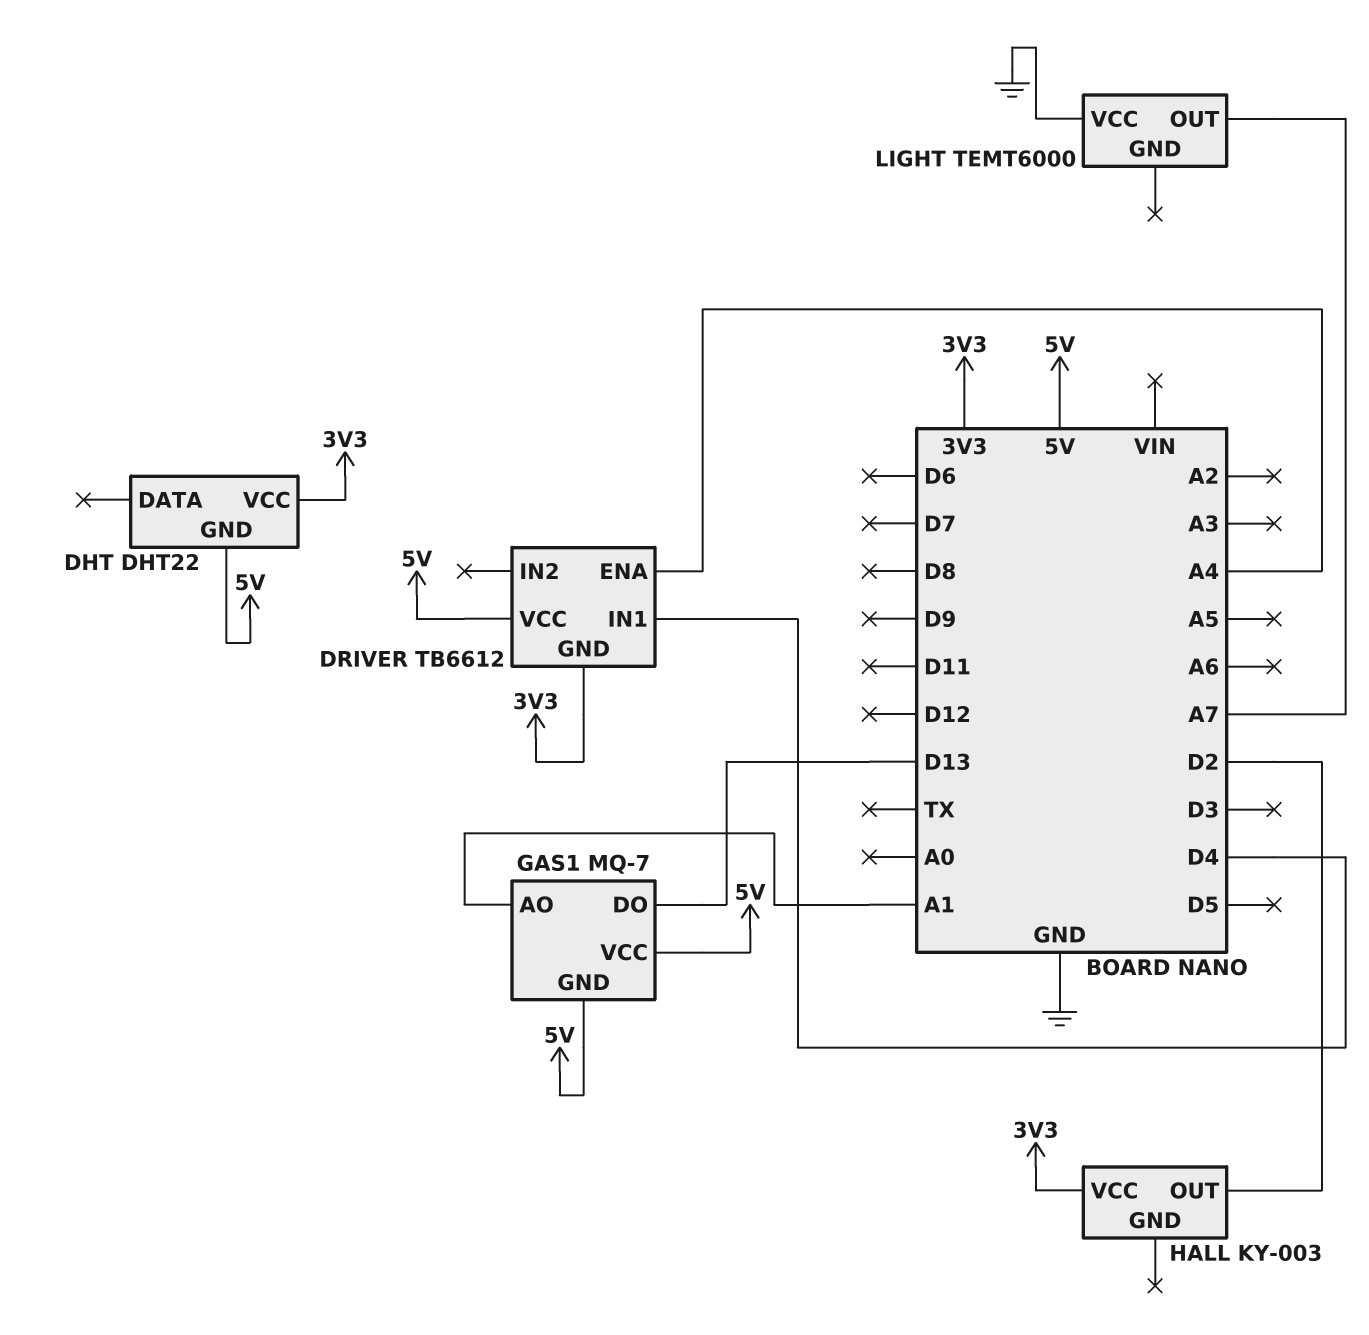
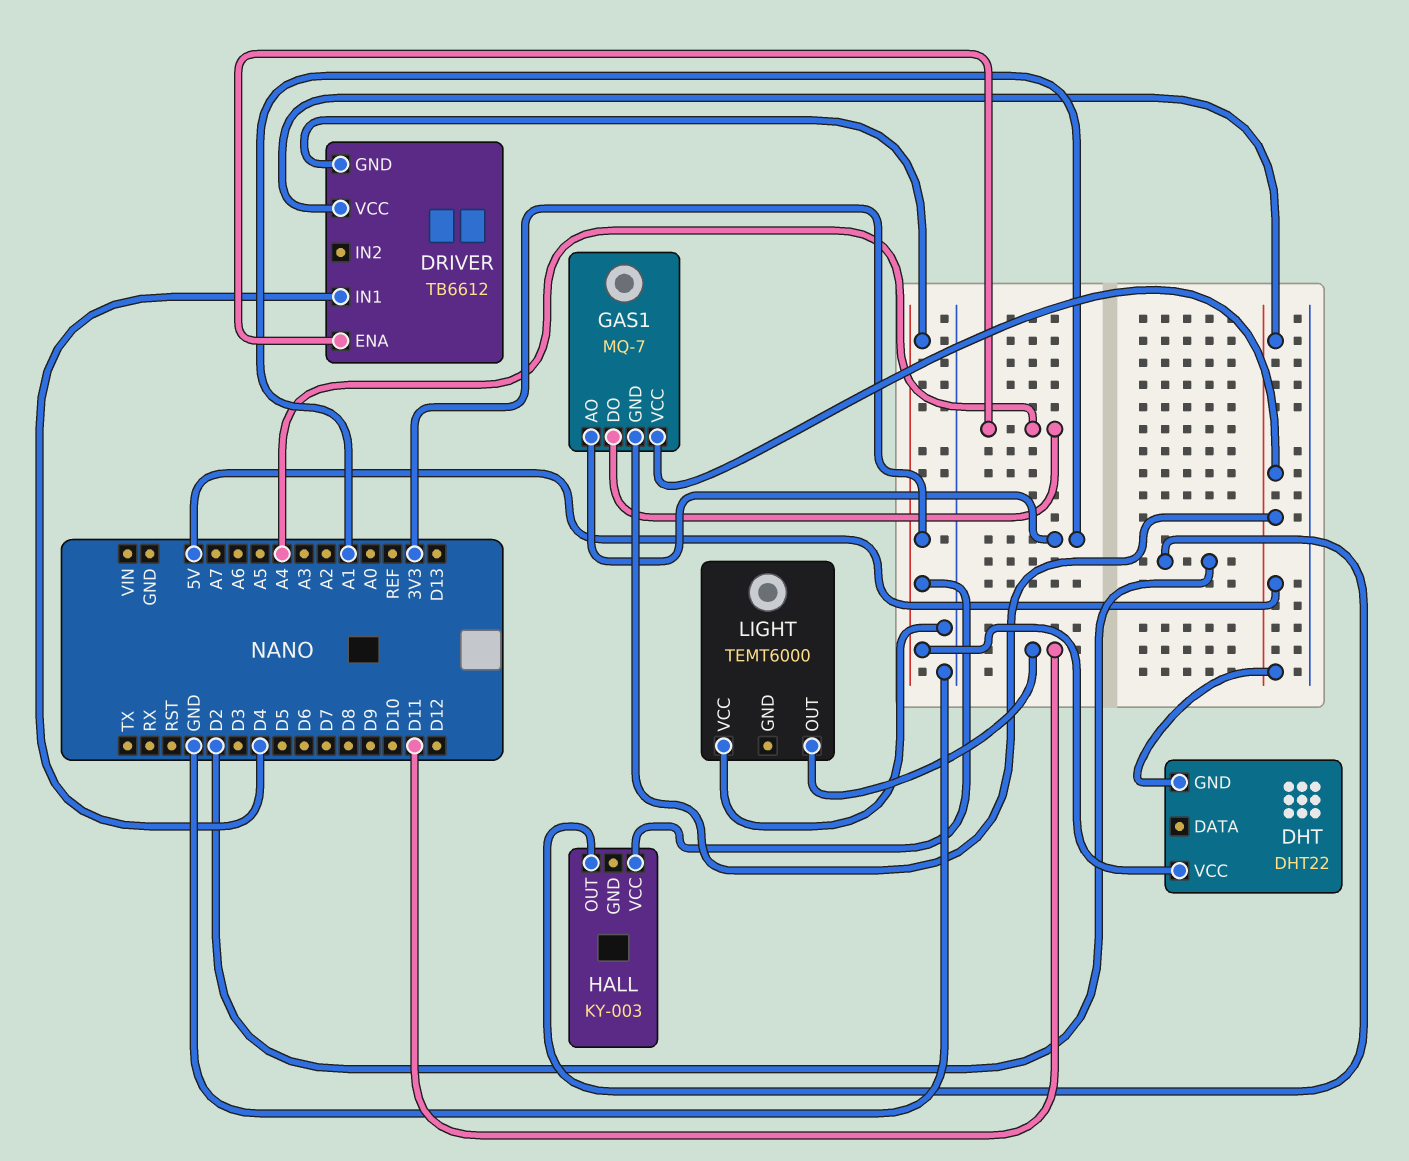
GAS1 pin DO: D13 -> A4
LIGHT pin OUT: A7 -> D11

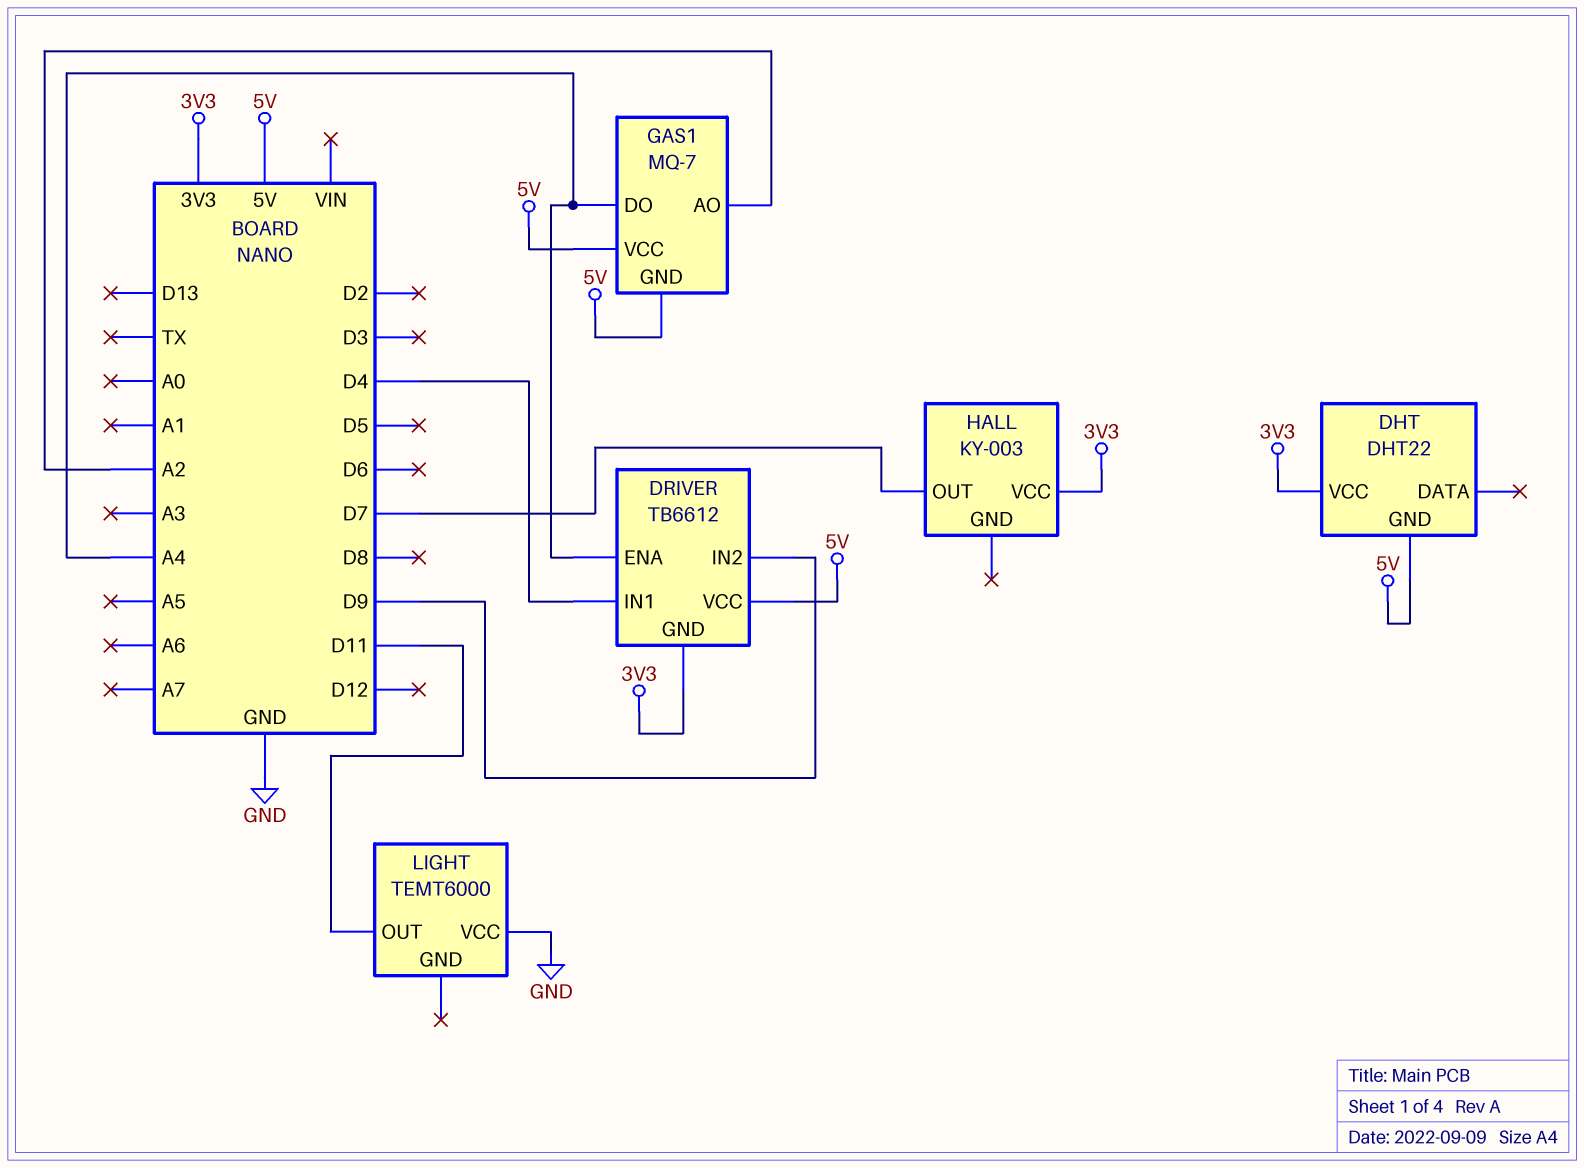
DRIVER pin IN2: none -> D9
GAS1 pin AO: A1 -> A2
HALL pin OUT: D2 -> D7

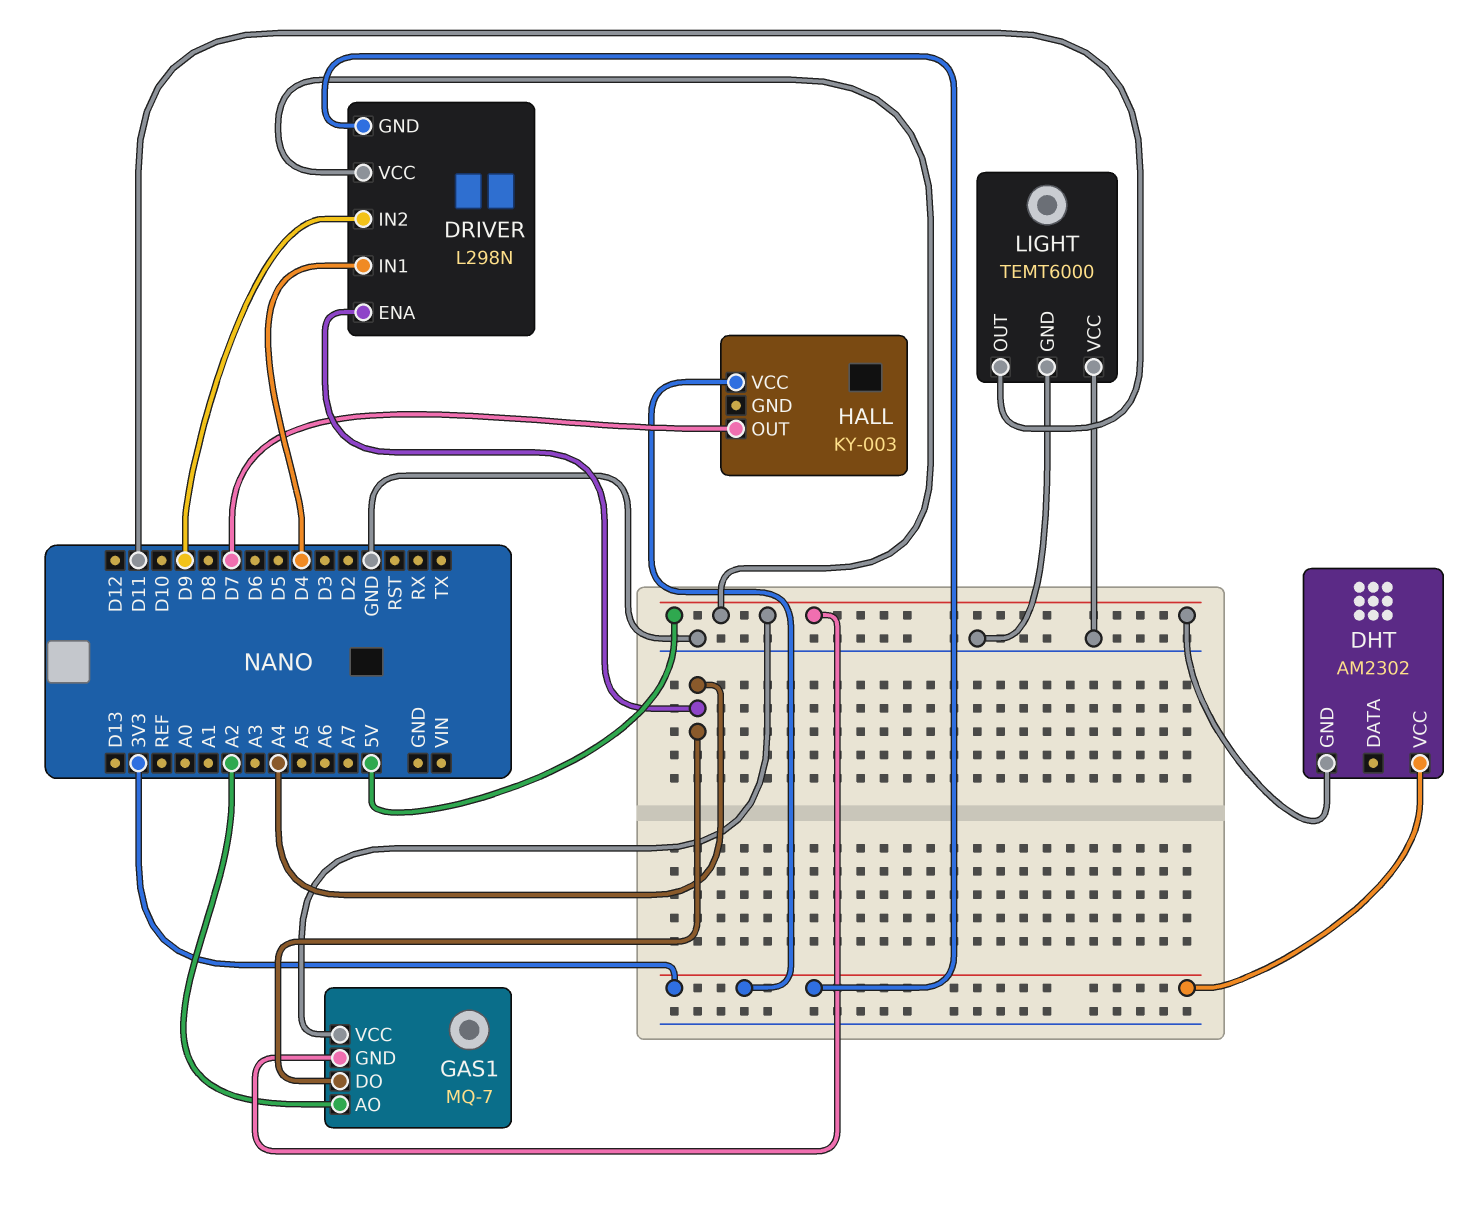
DHT: DHT22 -> AM2302
DRIVER: TB6612 -> L298N
LIGHT pin GND: none -> GND

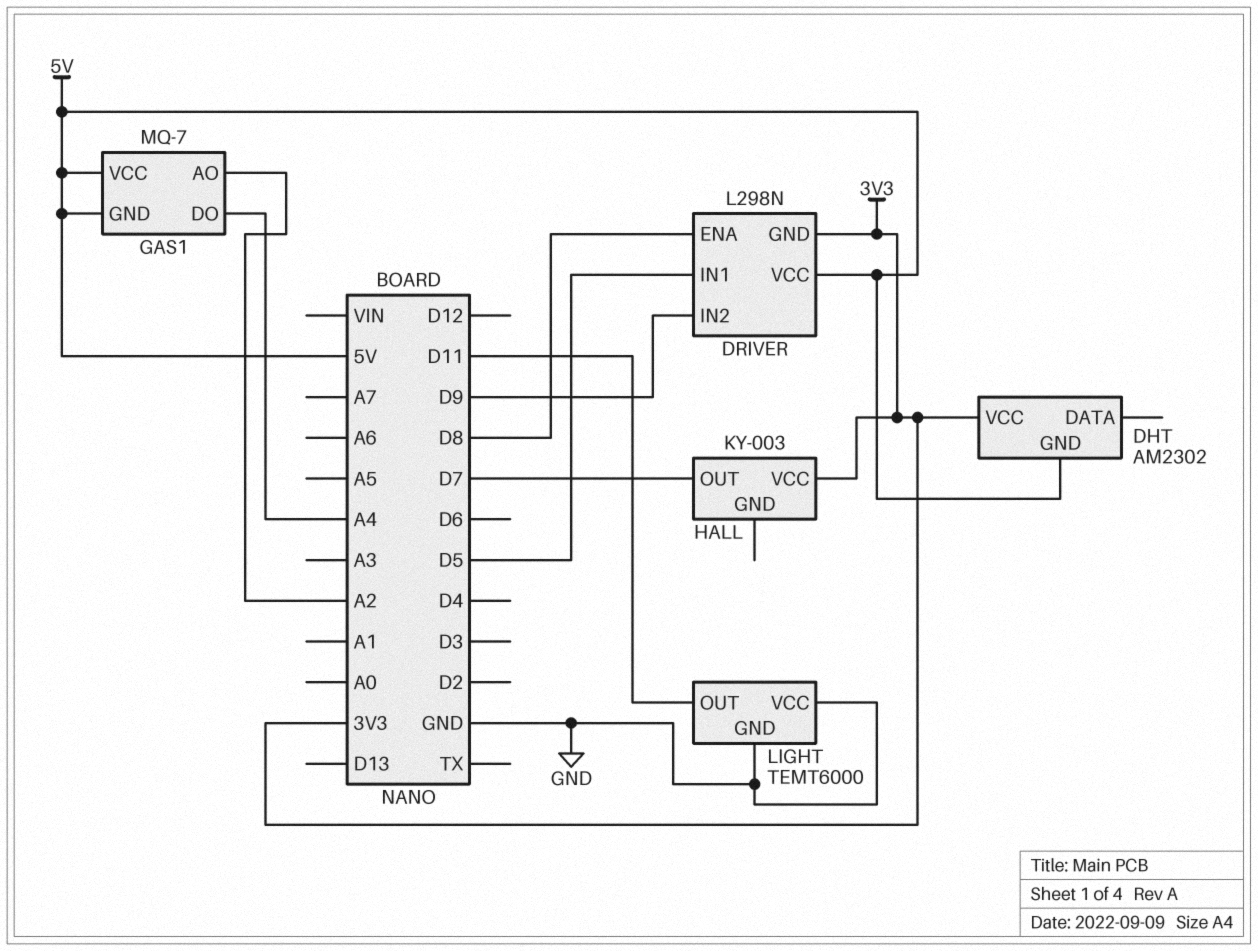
DRIVER pin ENA: A4 -> D8
DRIVER pin IN1: D4 -> D5

